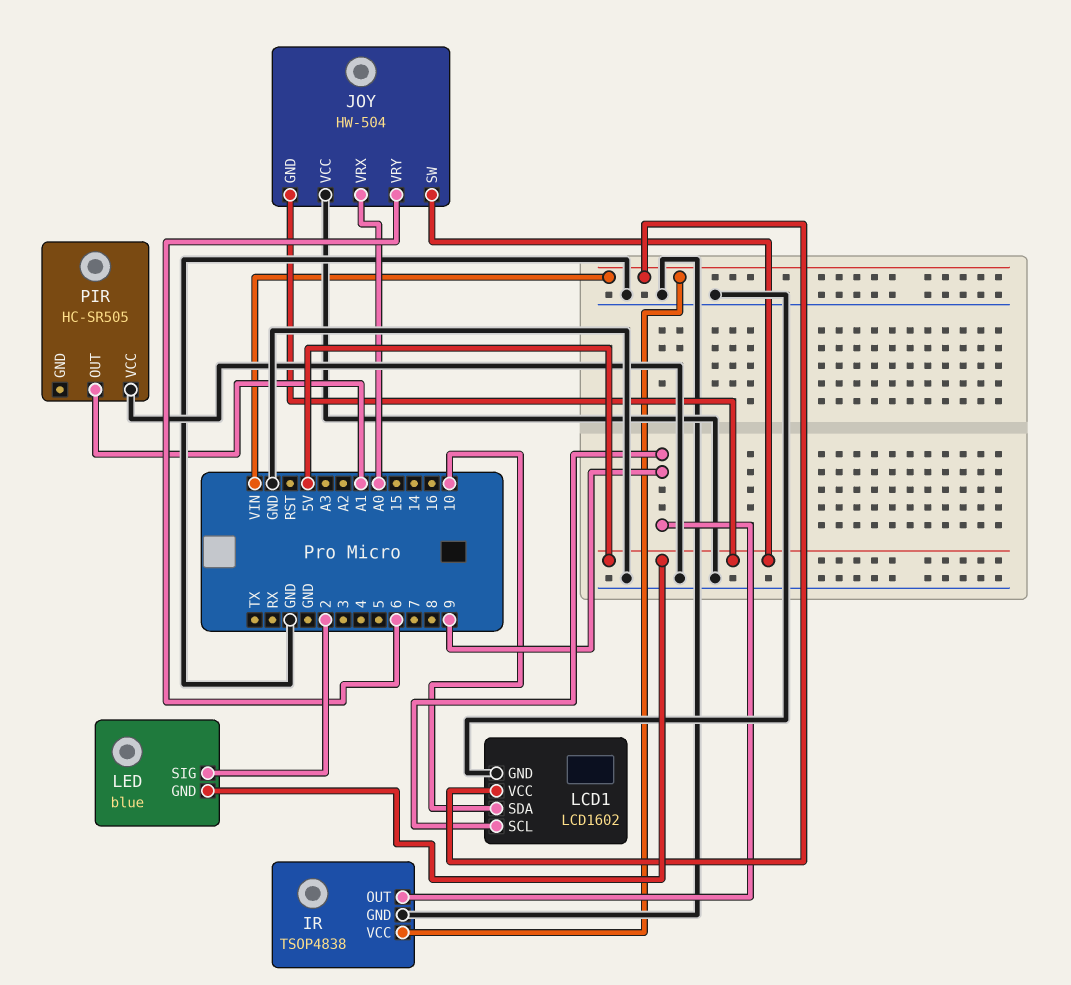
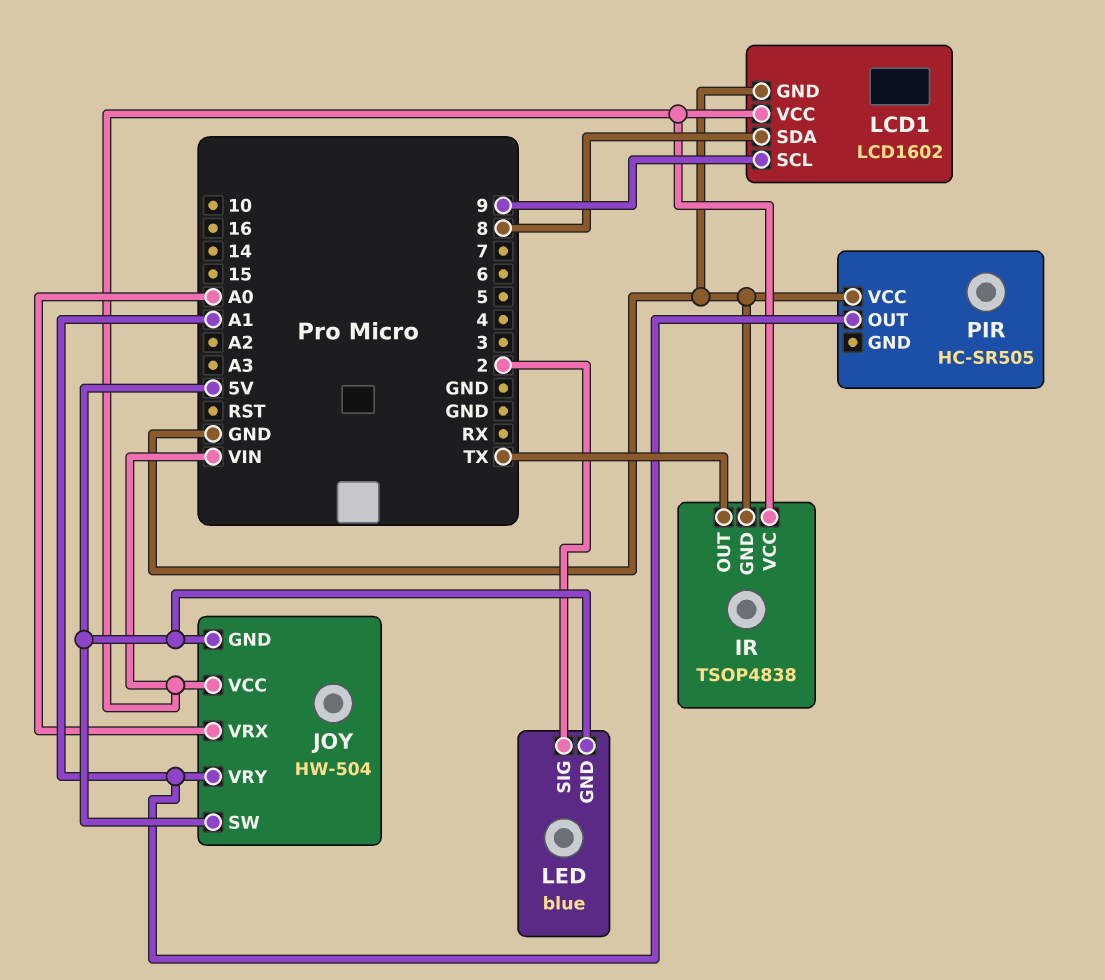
IR pin OUT: 9 -> TX
JOY pin VCC: GND -> VIN
JOY pin VRY: 6 -> A1
LCD1 pin SDA: 10 -> 8

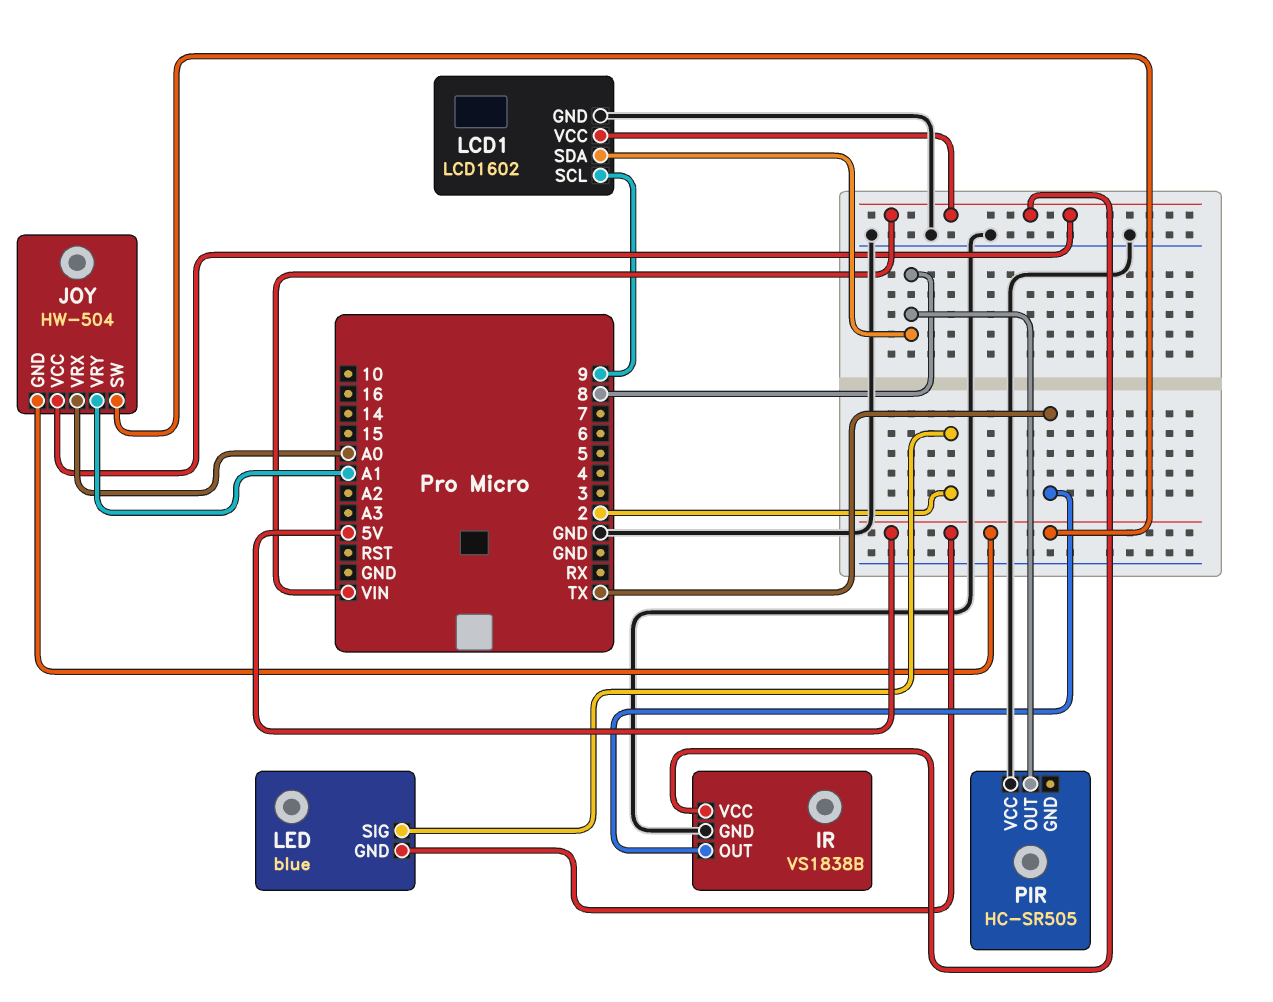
IR: TSOP4838 -> VS1838B
PIR pin OUT: A1 -> 8

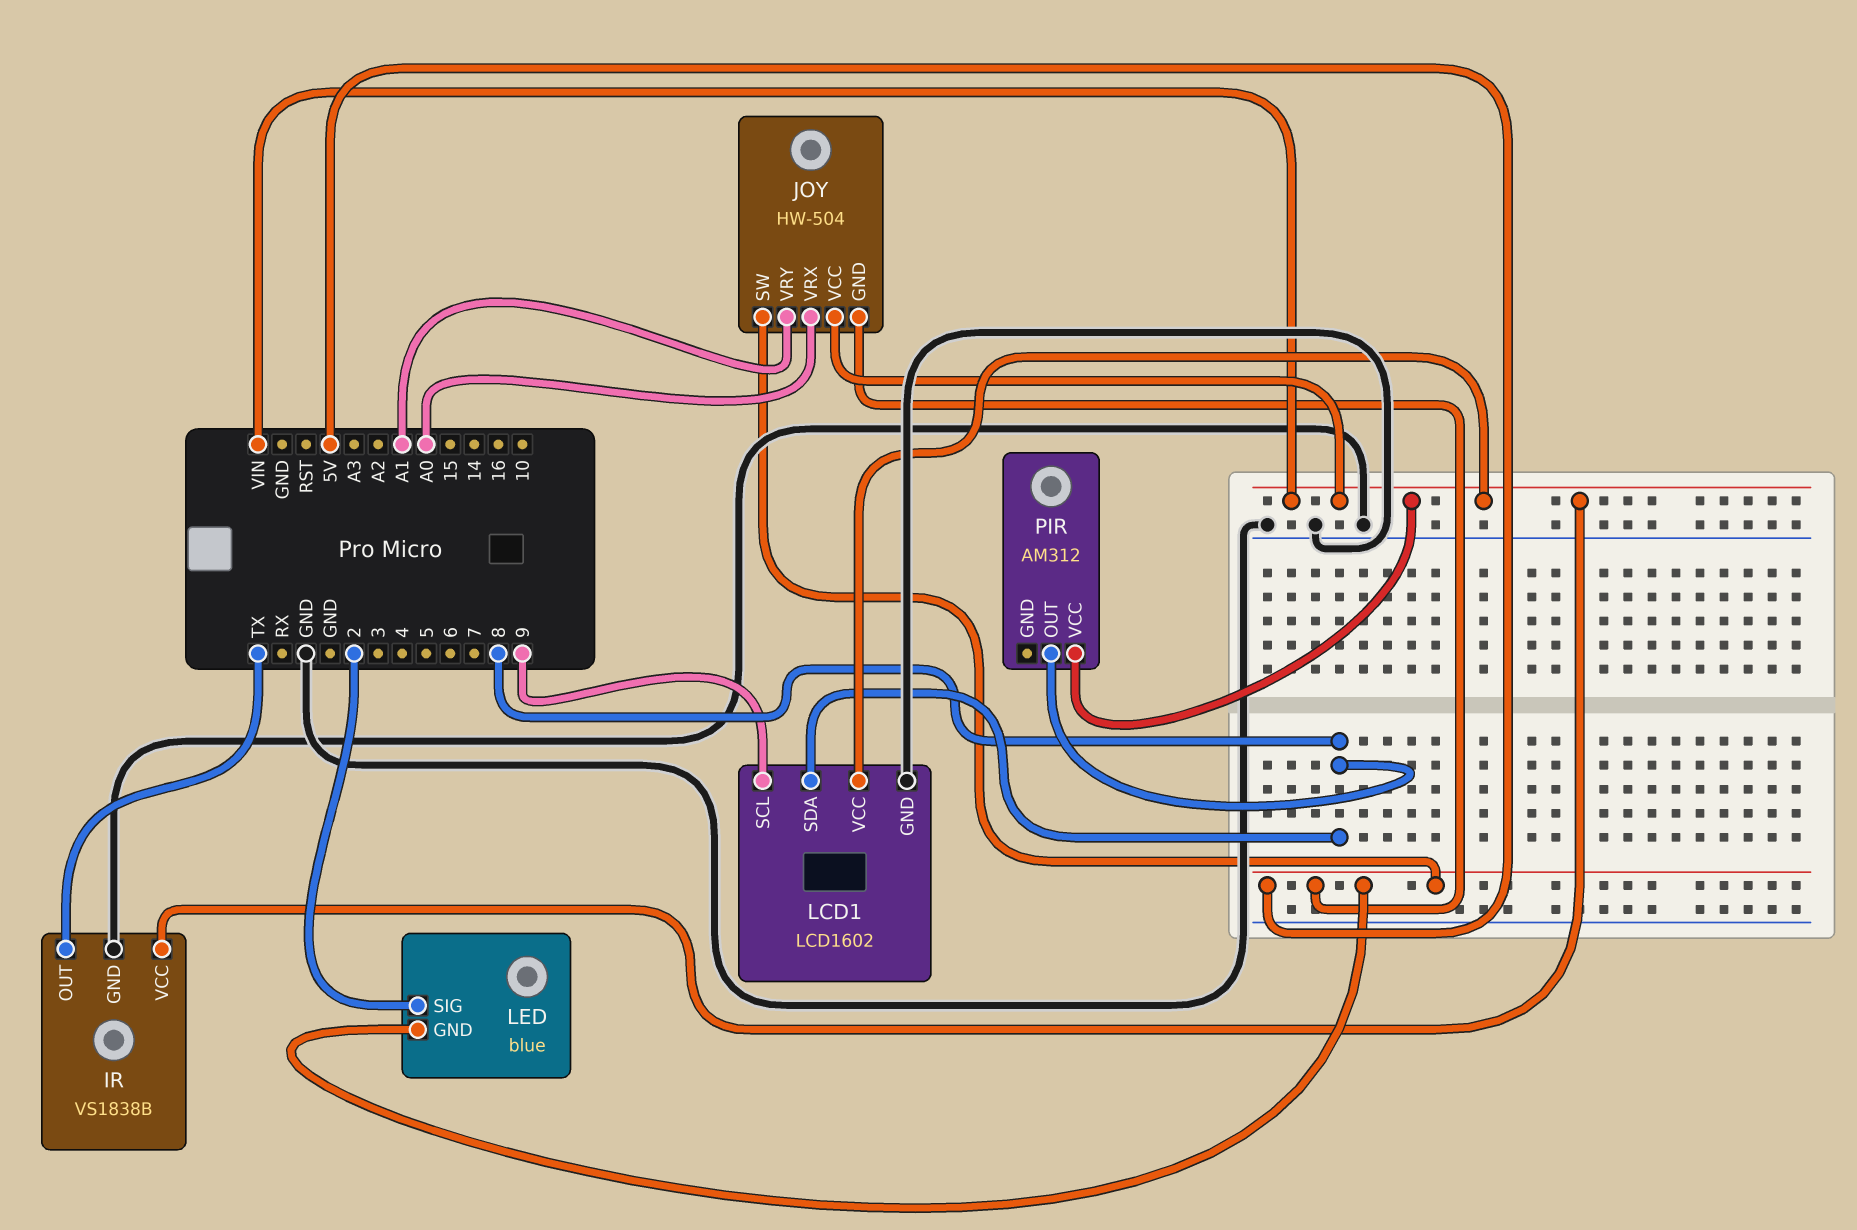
PIR: HC-SR505 -> AM312
PIR pin VCC: GND -> VIN

